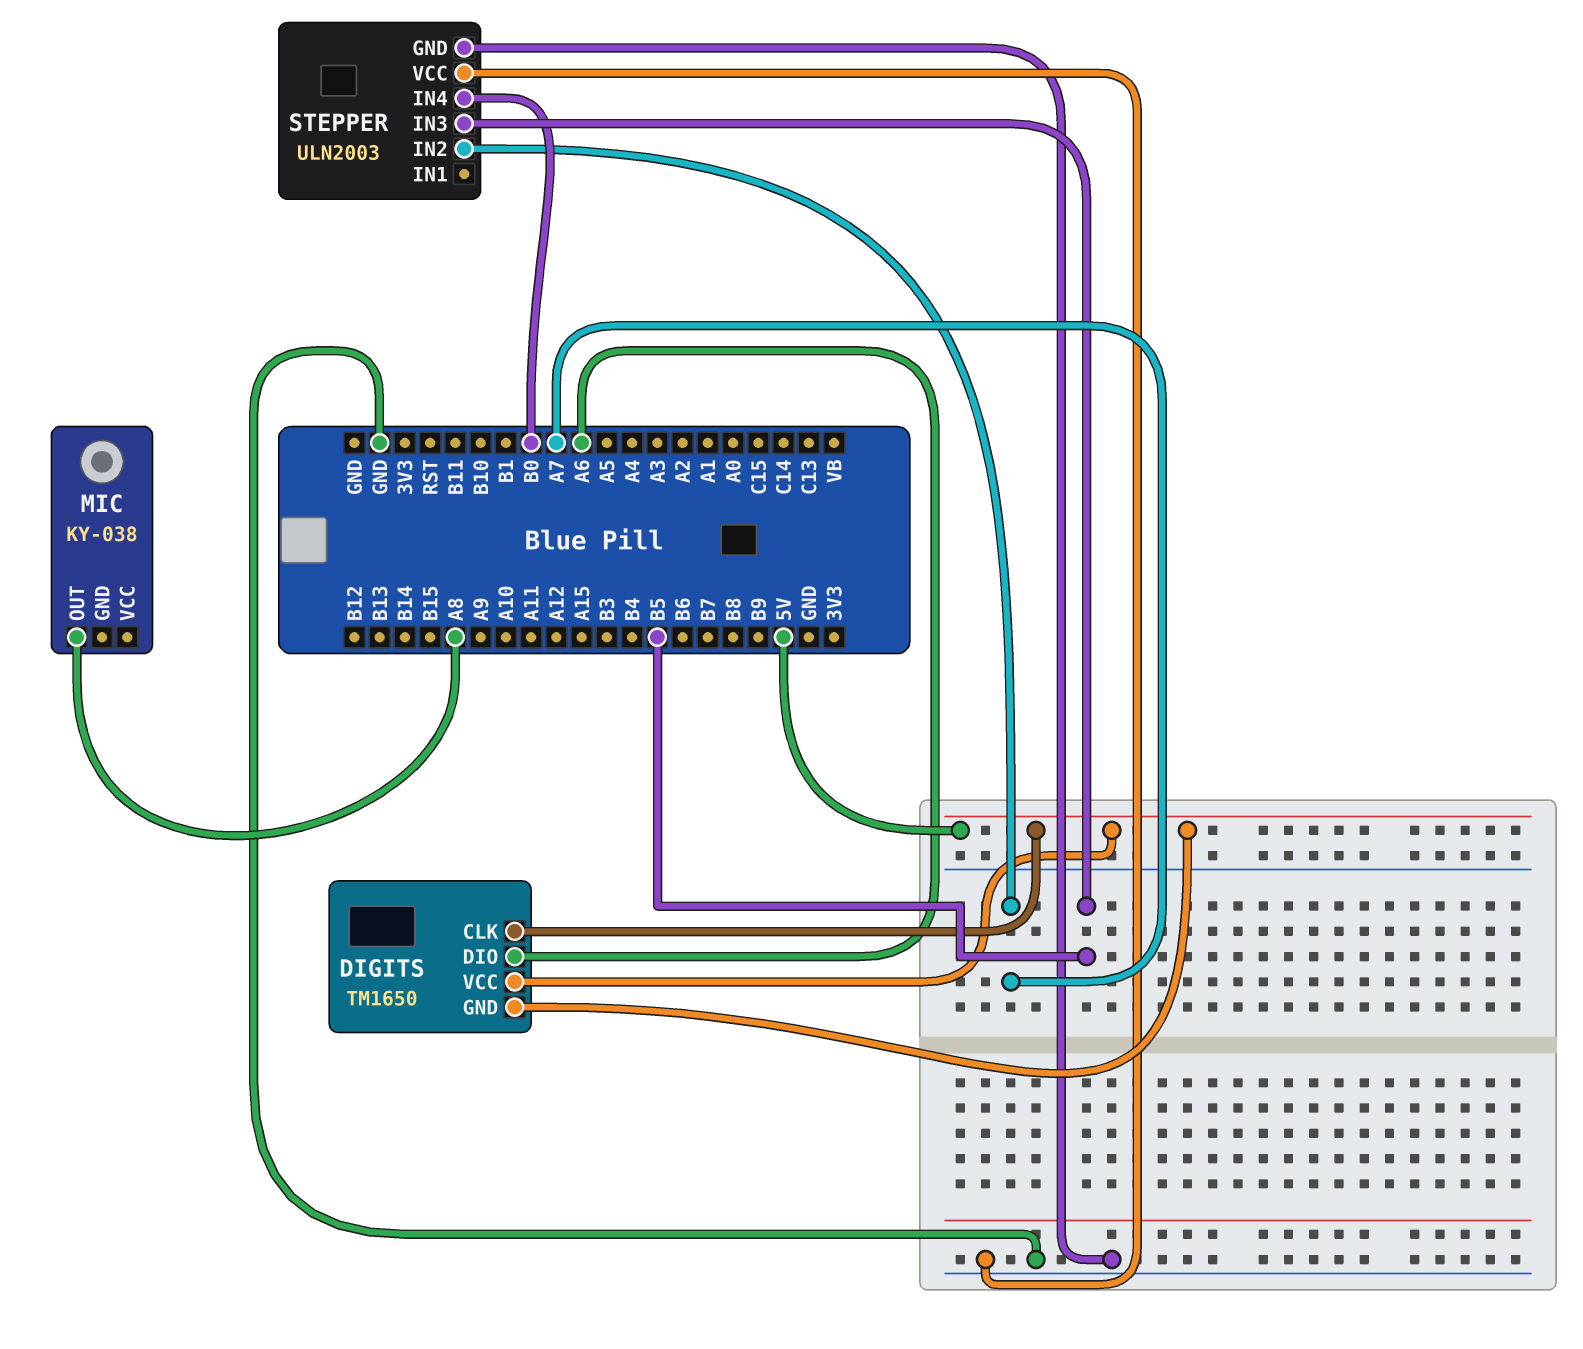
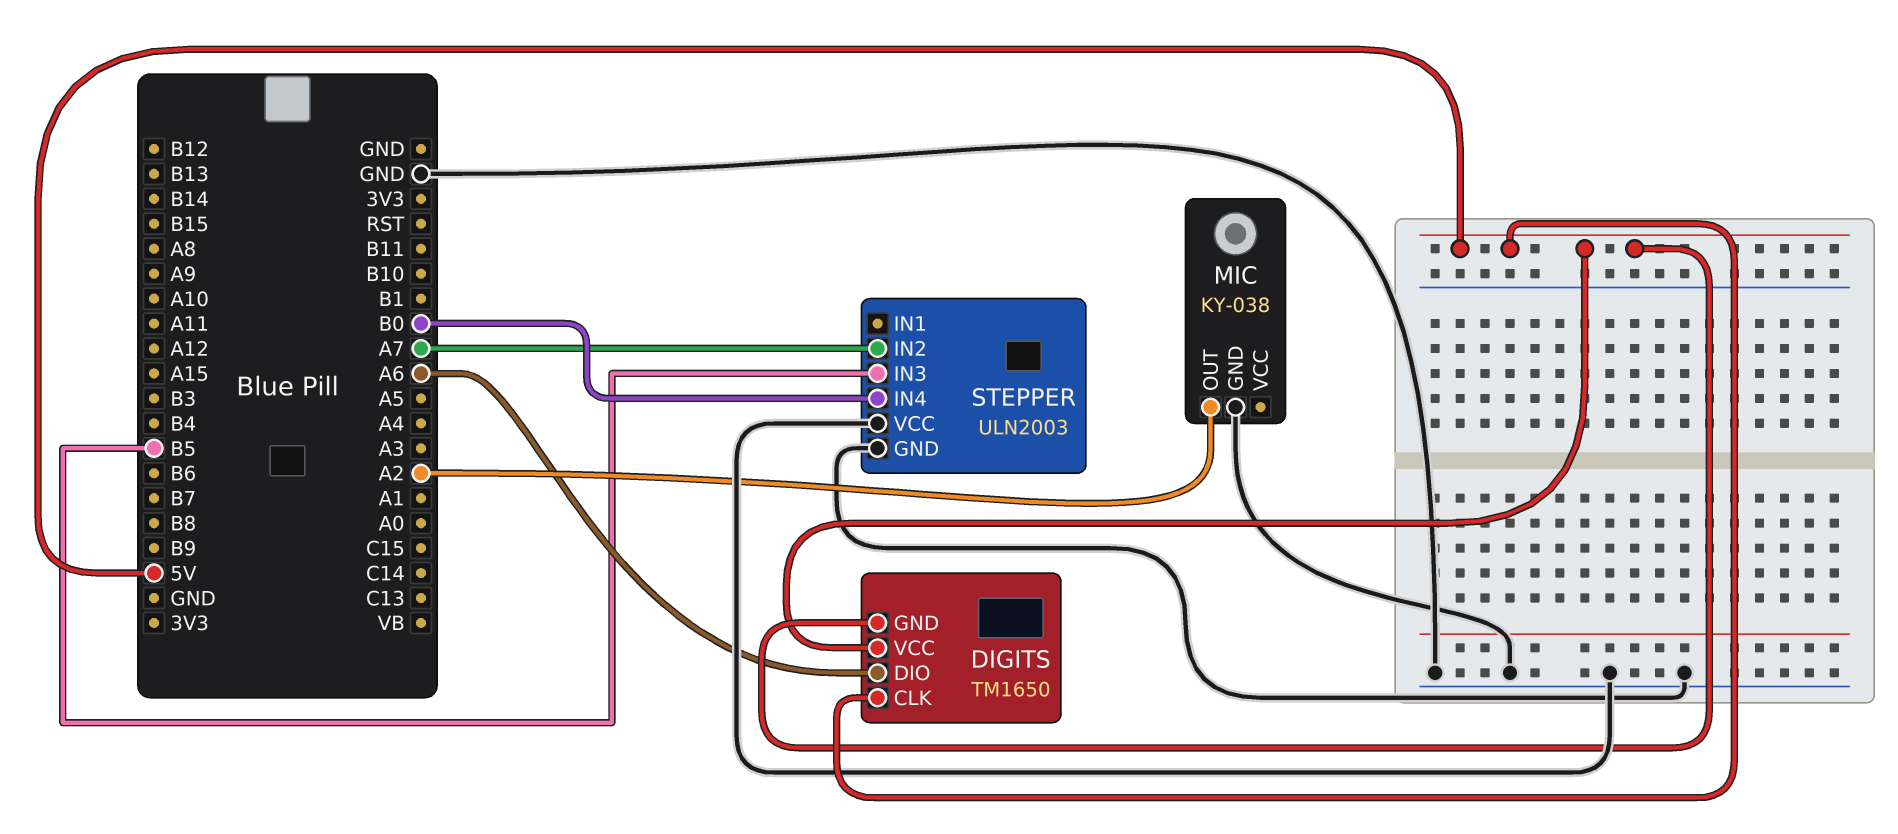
MIC pin GND: none -> GND
MIC pin OUT: A8 -> A2

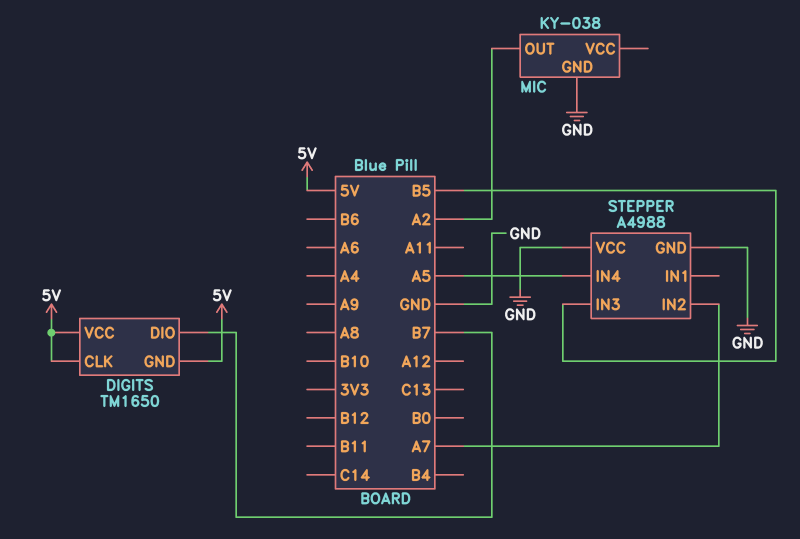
DIGITS pin DIO: A6 -> B7
STEPPER: ULN2003 -> A4988
STEPPER pin IN4: B0 -> A5

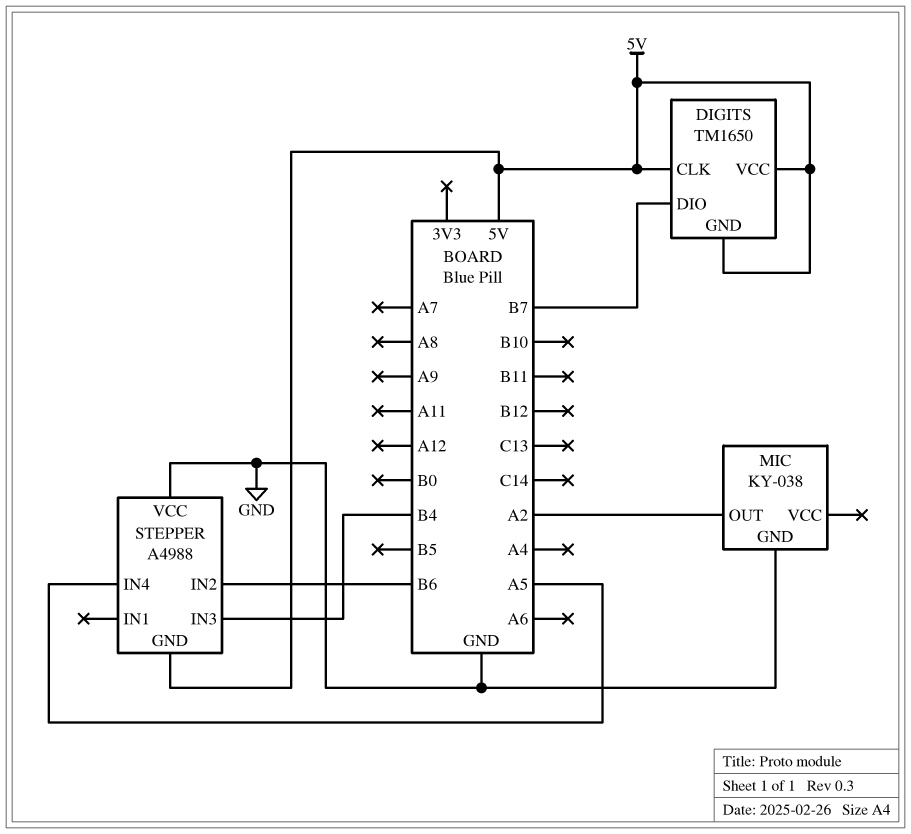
STEPPER pin GND: GND -> 5V
STEPPER pin IN2: A7 -> B6
STEPPER pin IN3: B5 -> B4

